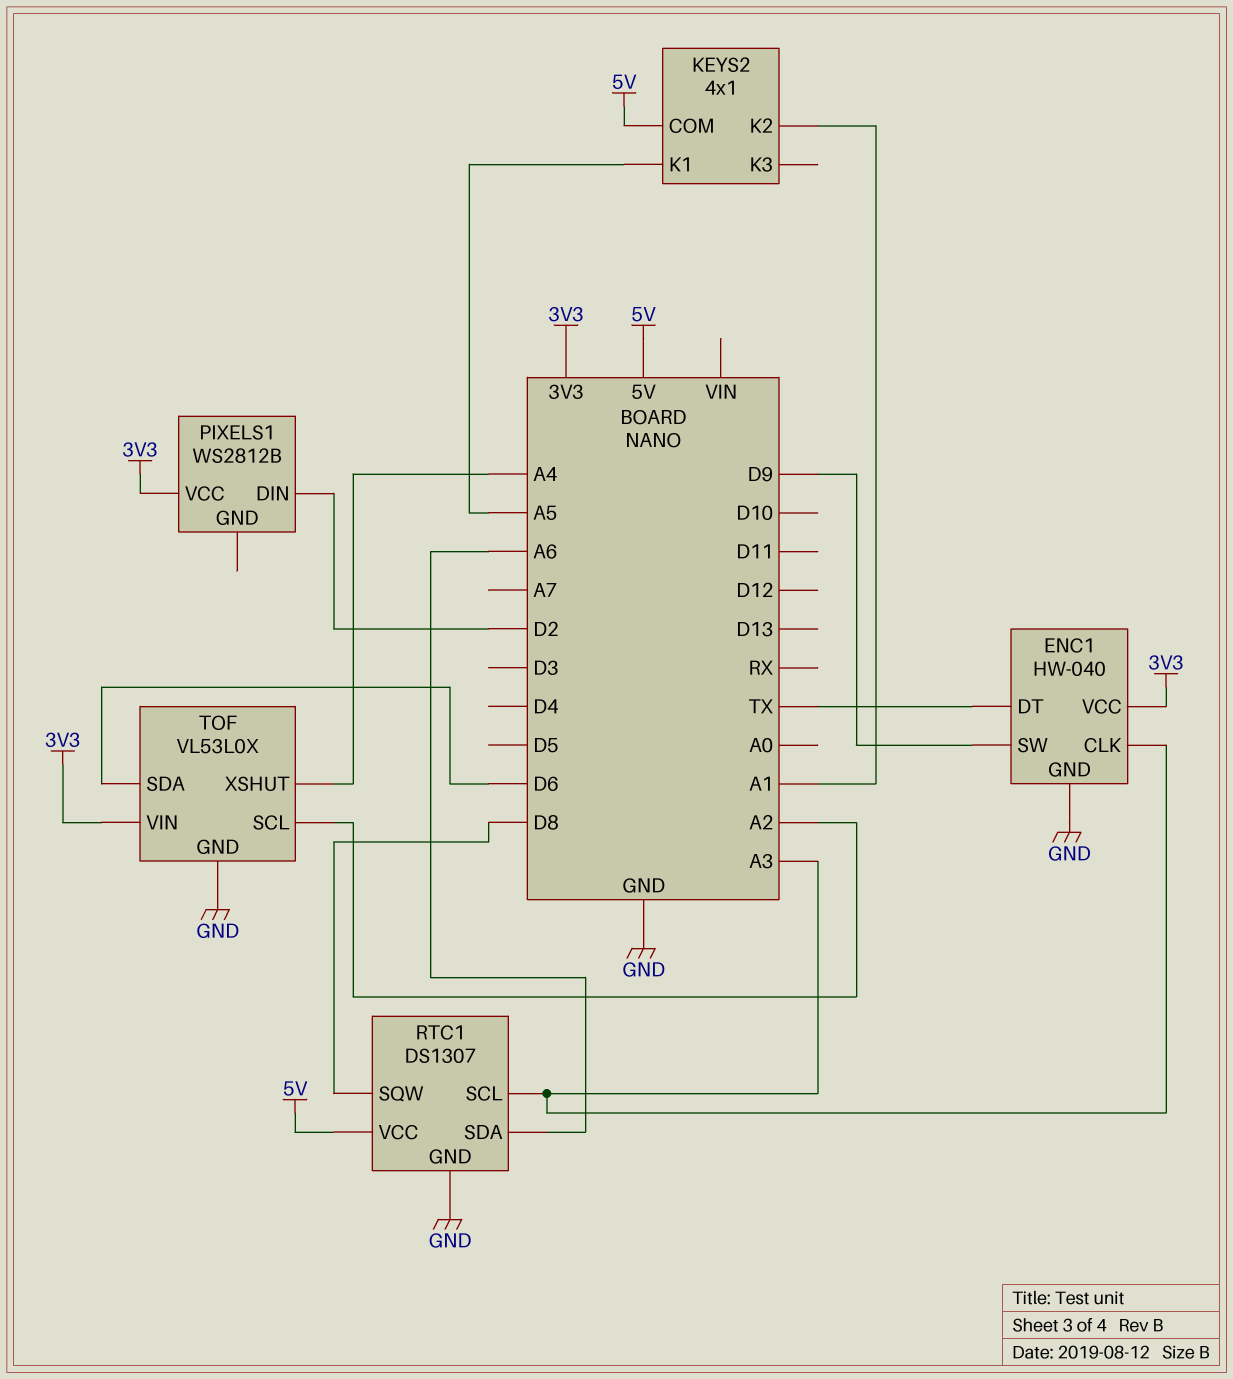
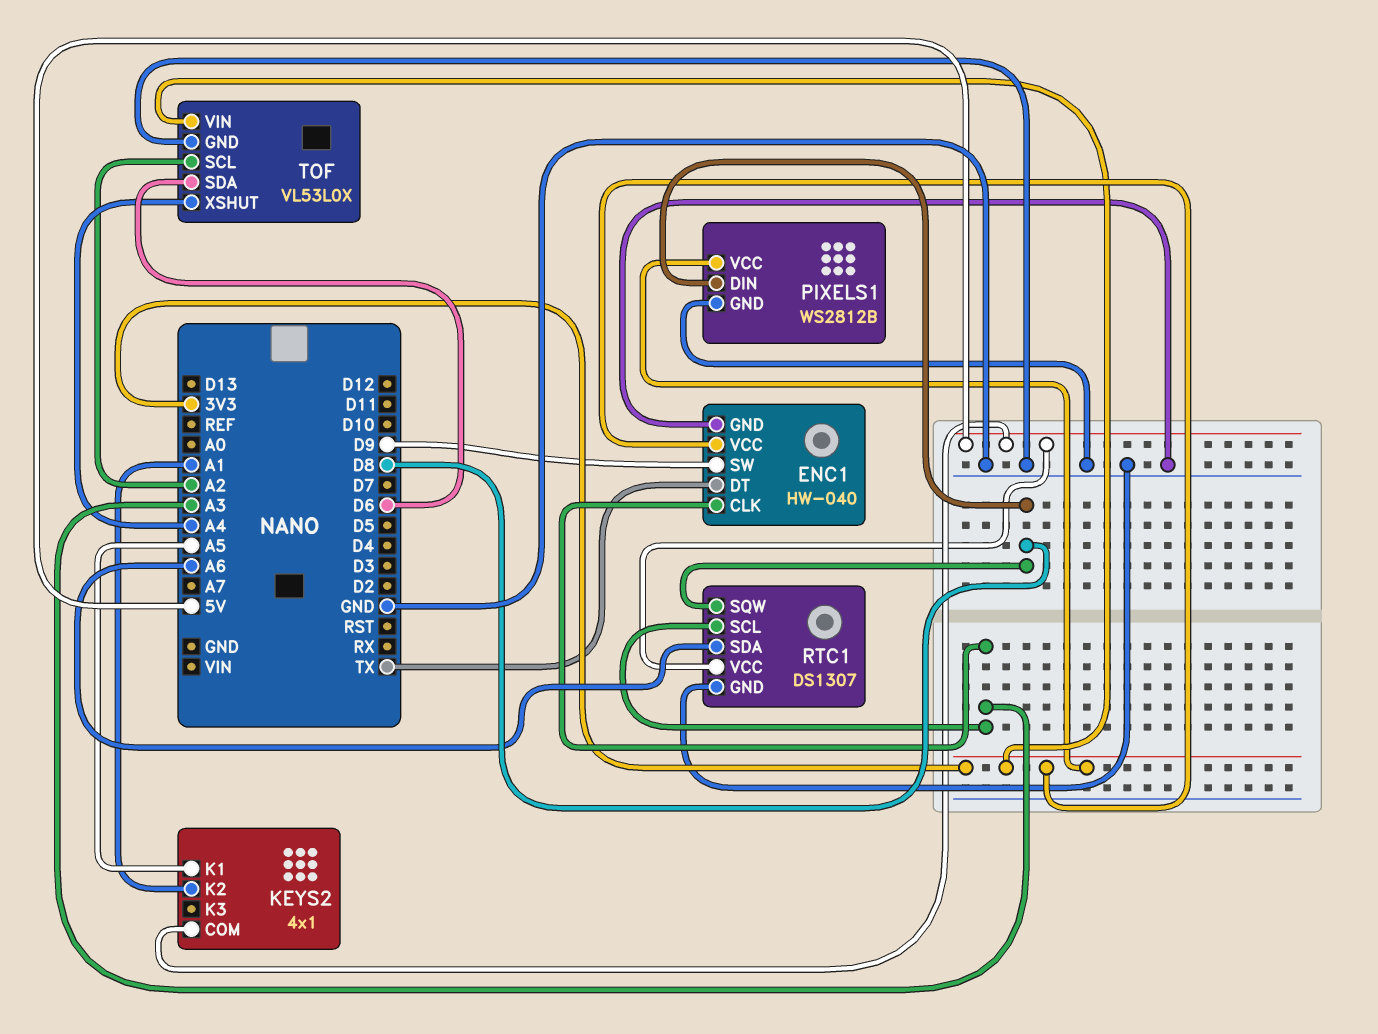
PIXELS1 pin DIN: D2 -> D8
PIXELS1 pin GND: none -> GND

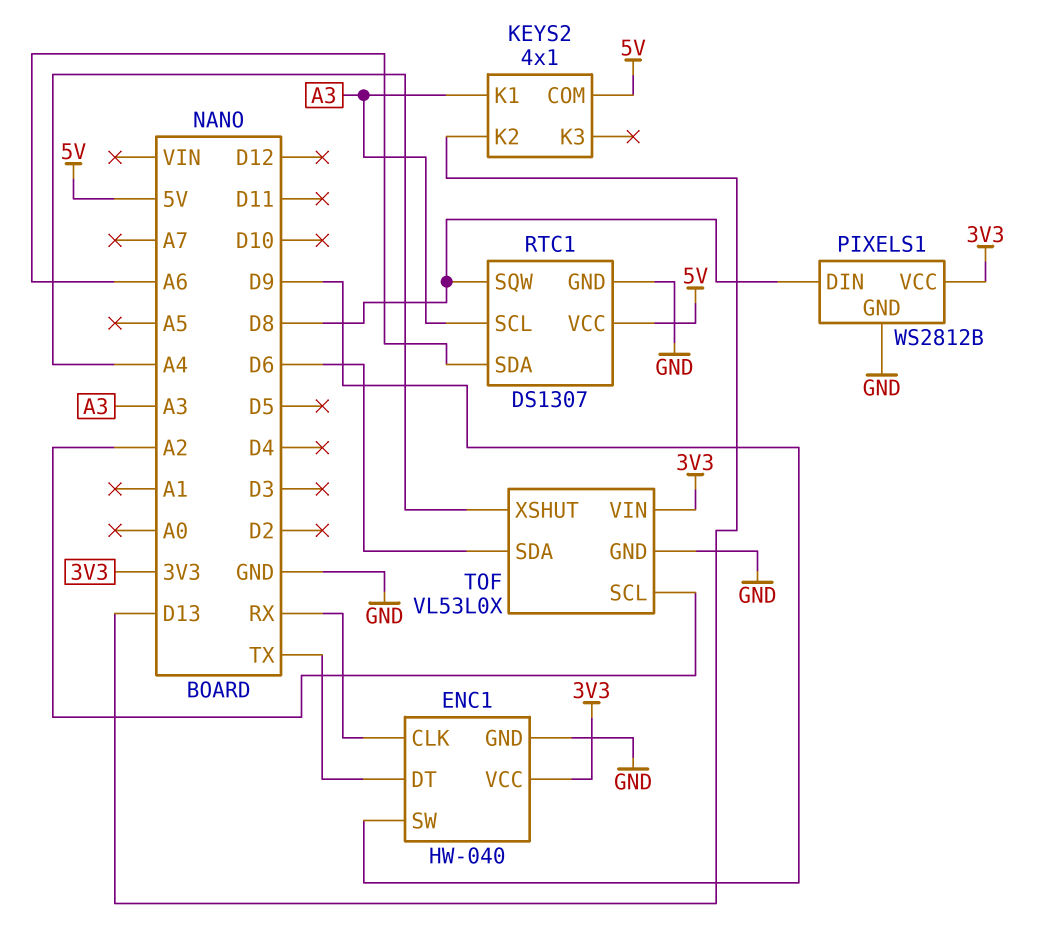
ENC1 pin CLK: A3 -> RX
KEYS2 pin K1: A5 -> A3
KEYS2 pin K2: A1 -> D13

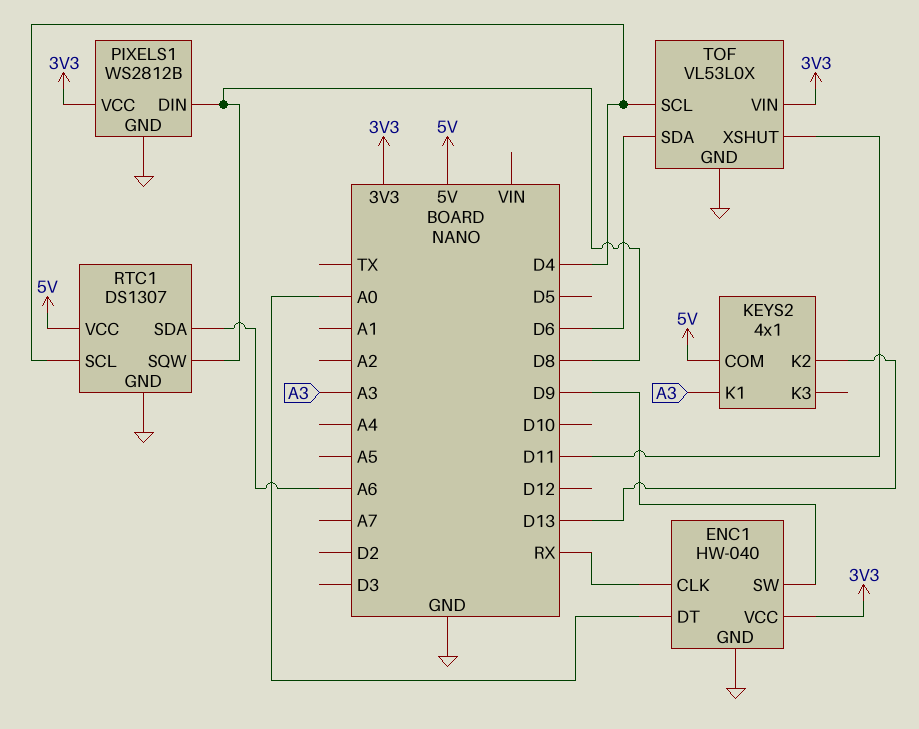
ENC1 pin DT: TX -> A0
RTC1 pin SCL: A3 -> D4
TOF pin SCL: A2 -> D4
TOF pin XSHUT: A4 -> D11

